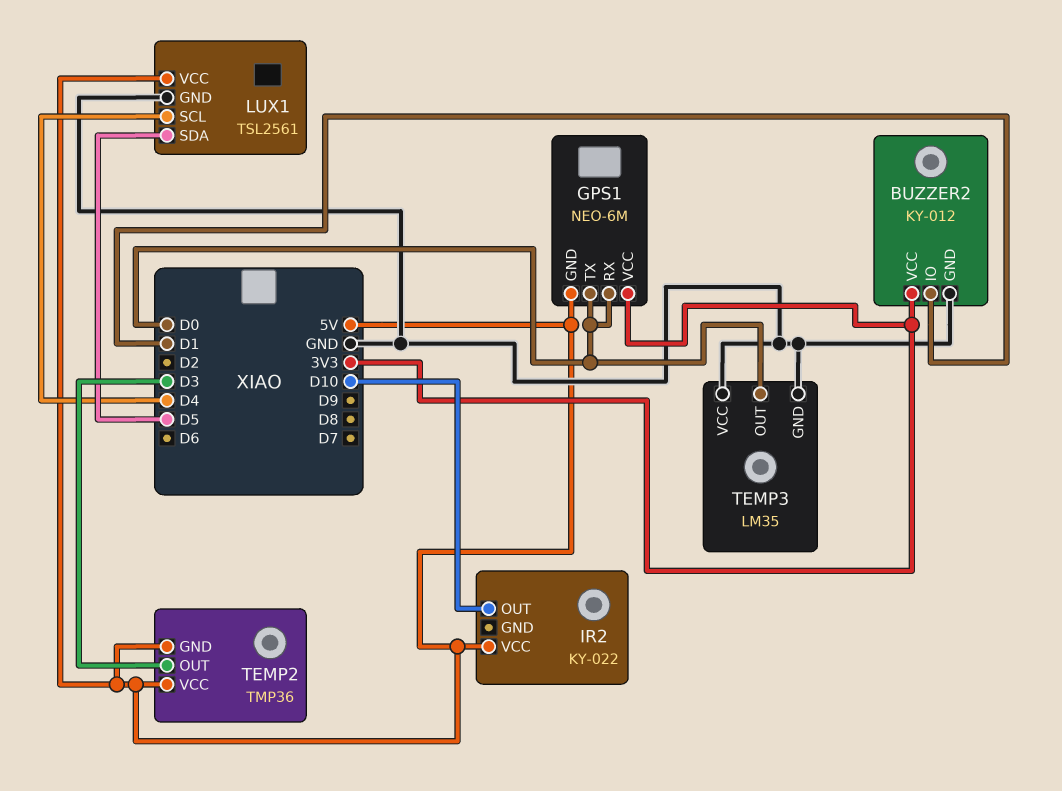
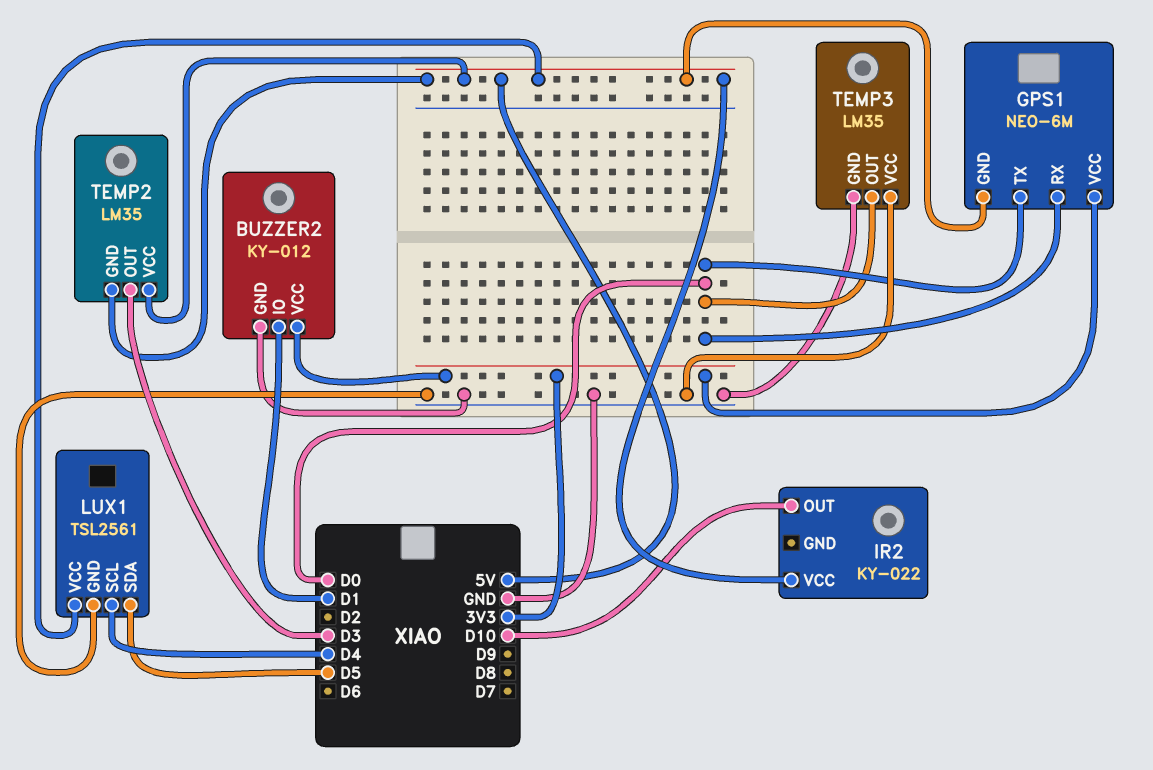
TEMP2: TMP36 -> LM35

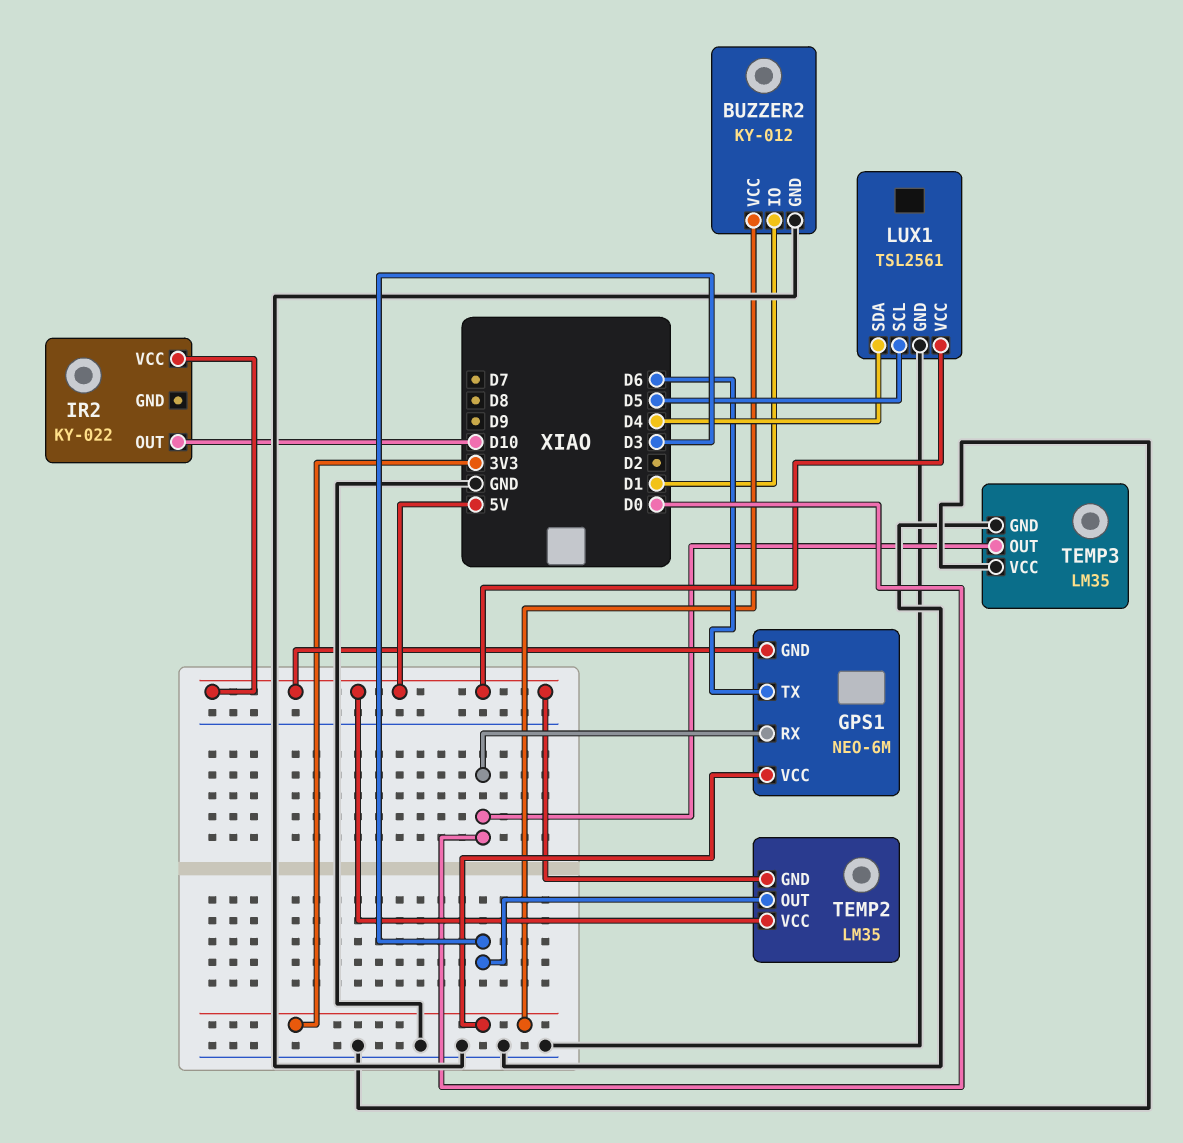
GPS1 pin TX: D0 -> D6
LUX1 pin SCL: D4 -> D5
LUX1 pin SDA: D5 -> D4

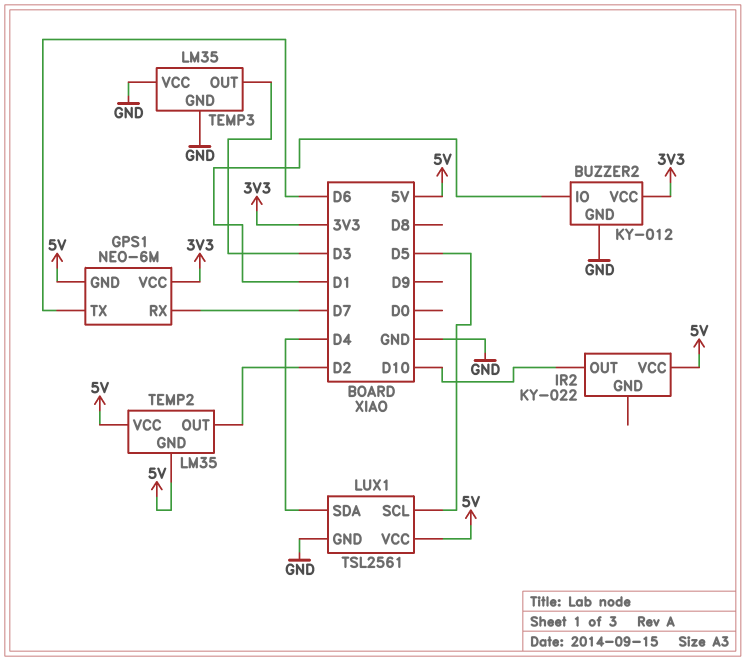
GPS1 pin RX: D0 -> D7
TEMP2 pin OUT: D3 -> D2
TEMP3 pin OUT: D0 -> D3

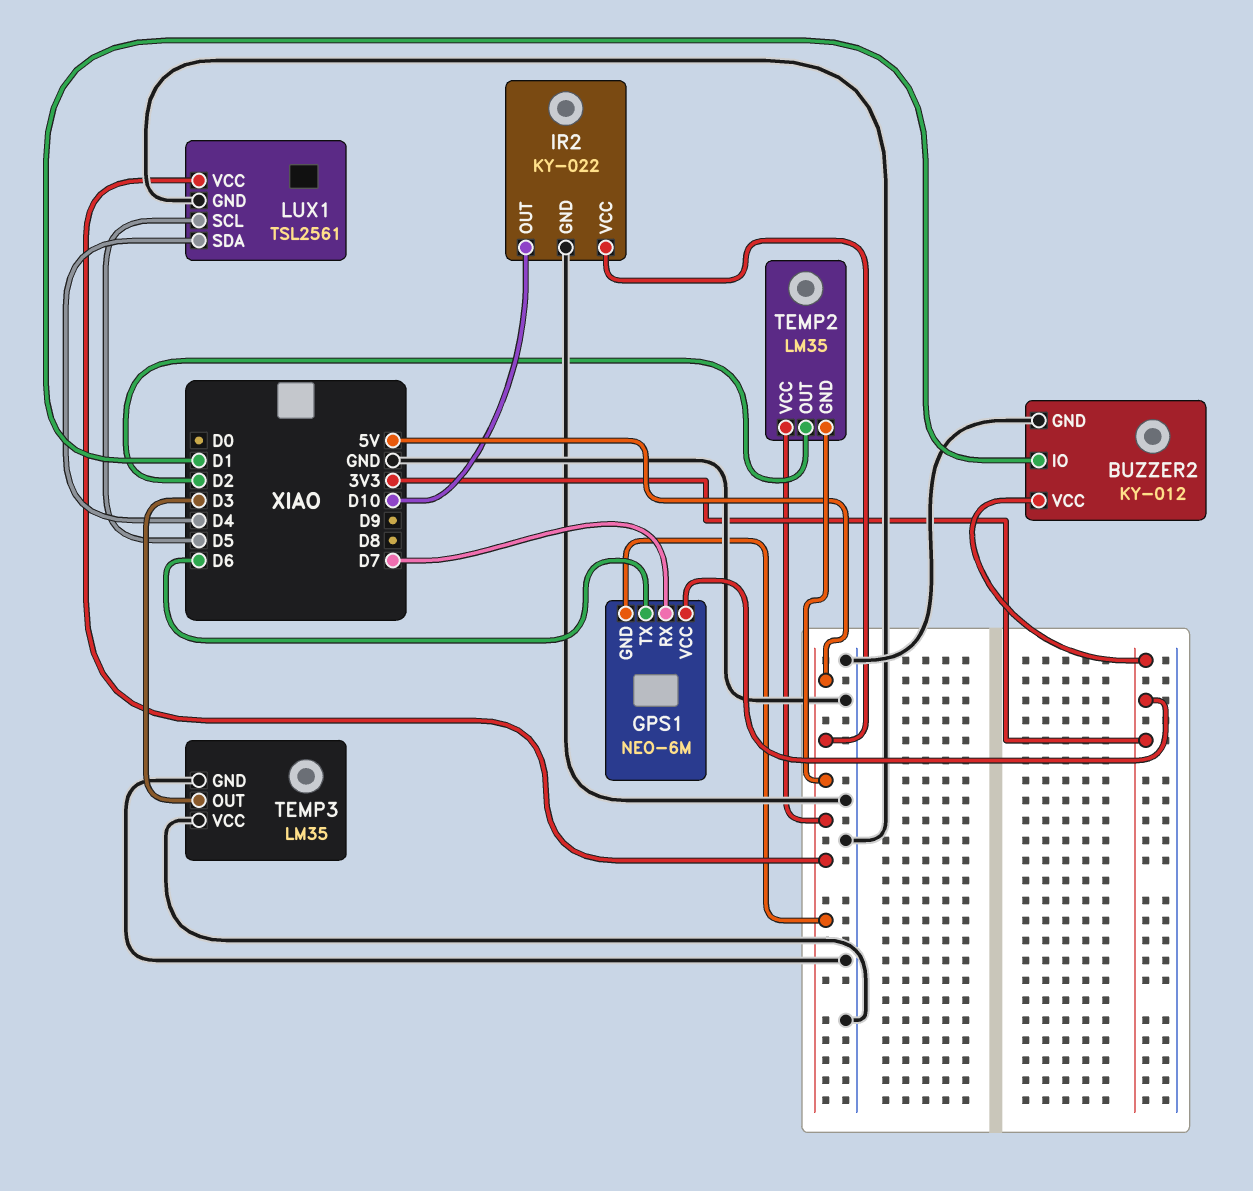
IR2 pin GND: none -> GND

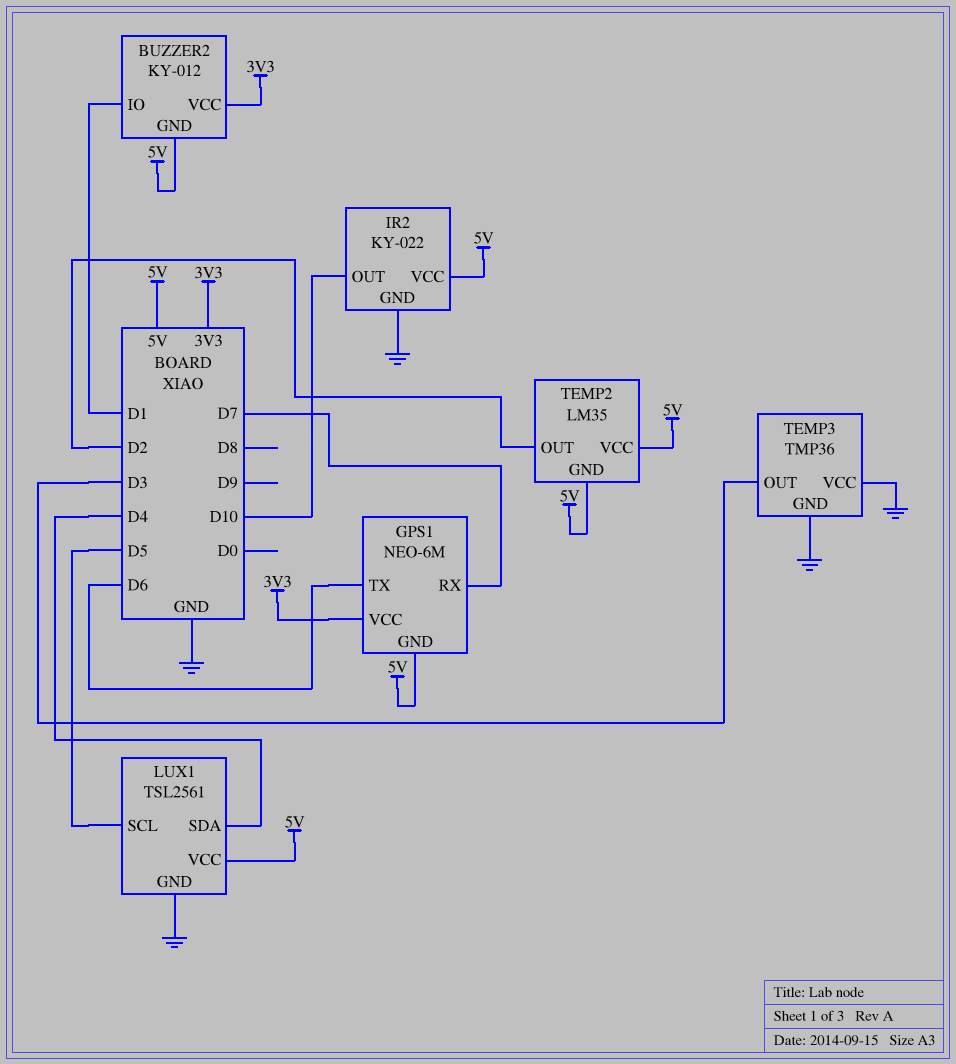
BUZZER2 pin GND: GND -> 5V
TEMP3: LM35 -> TMP36

